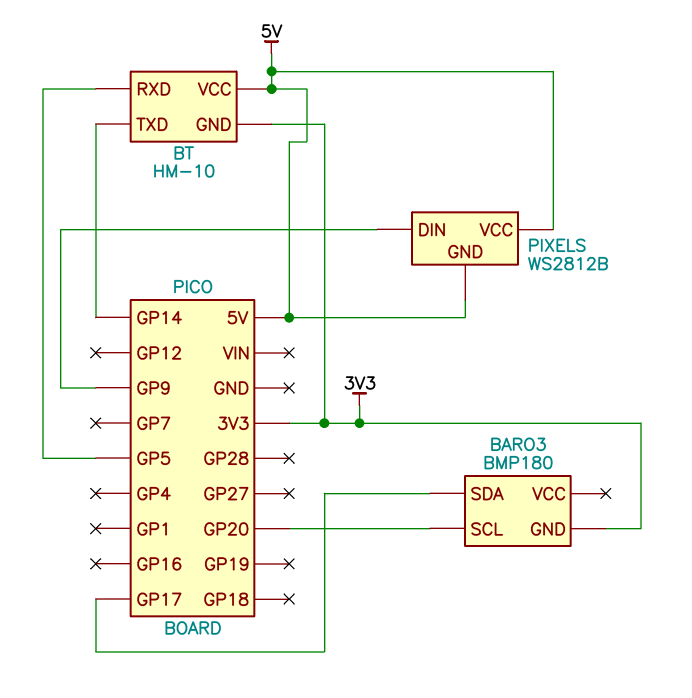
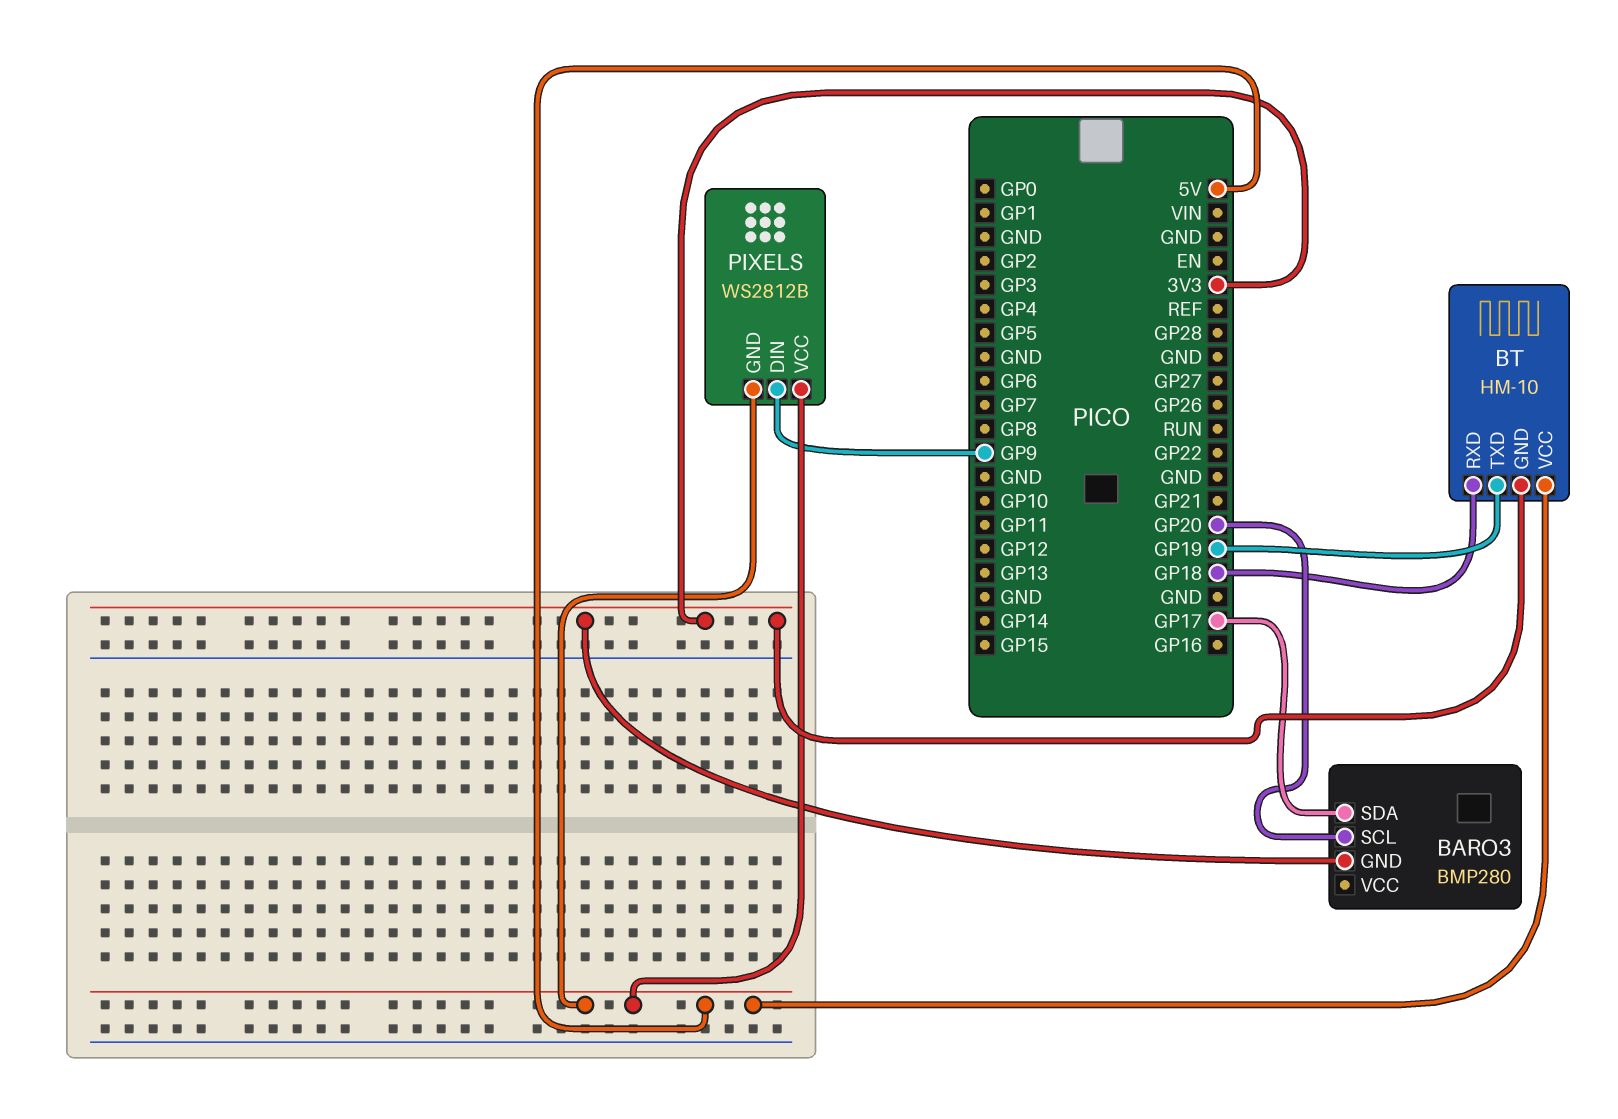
BARO3: BMP180 -> BMP280
BT pin RXD: GP5 -> GP18
BT pin TXD: GP14 -> GP19

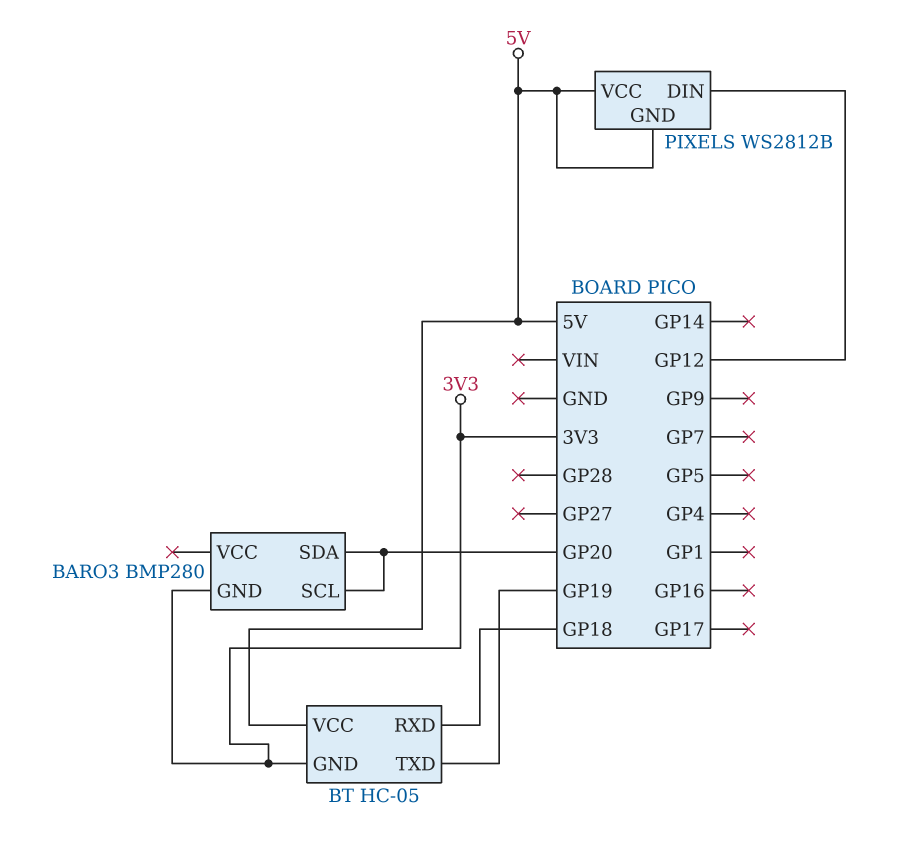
BARO3 pin SDA: GP17 -> GP20
BT: HM-10 -> HC-05
PIXELS pin DIN: GP9 -> GP12

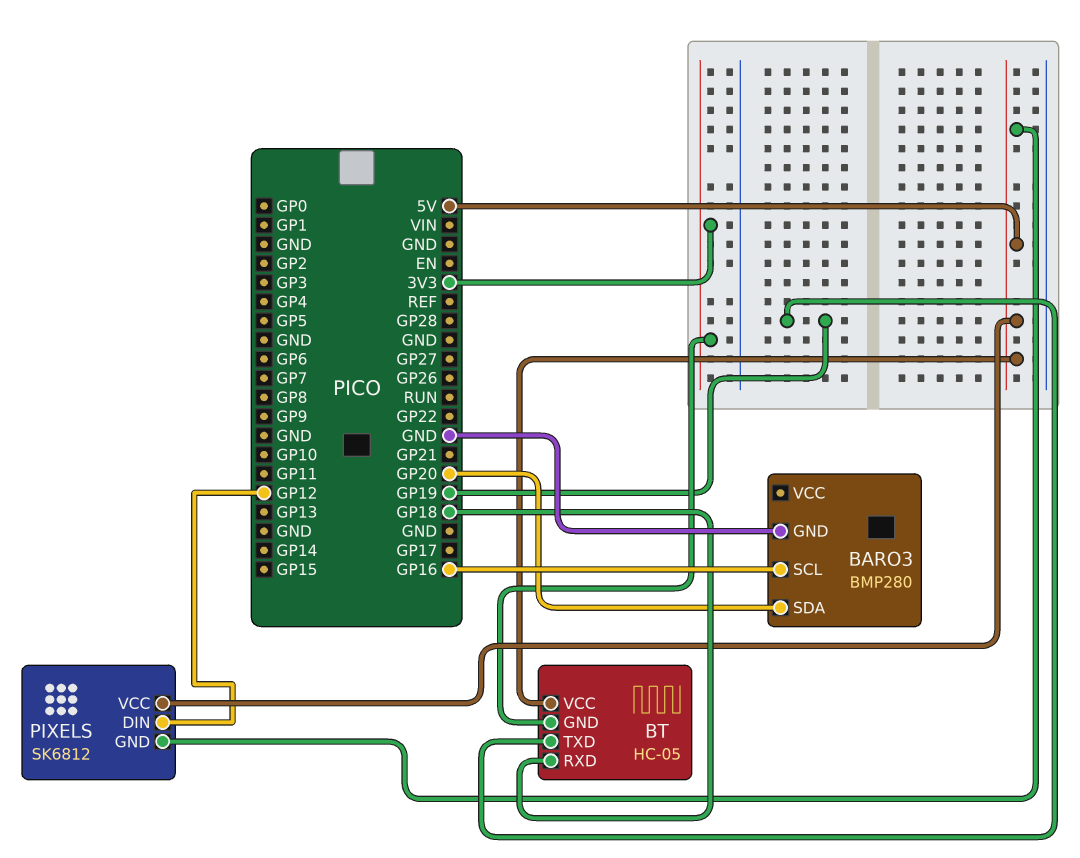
BARO3 pin GND: 3V3 -> GND
BARO3 pin SCL: GP20 -> GP16
PIXELS: WS2812B -> SK6812

